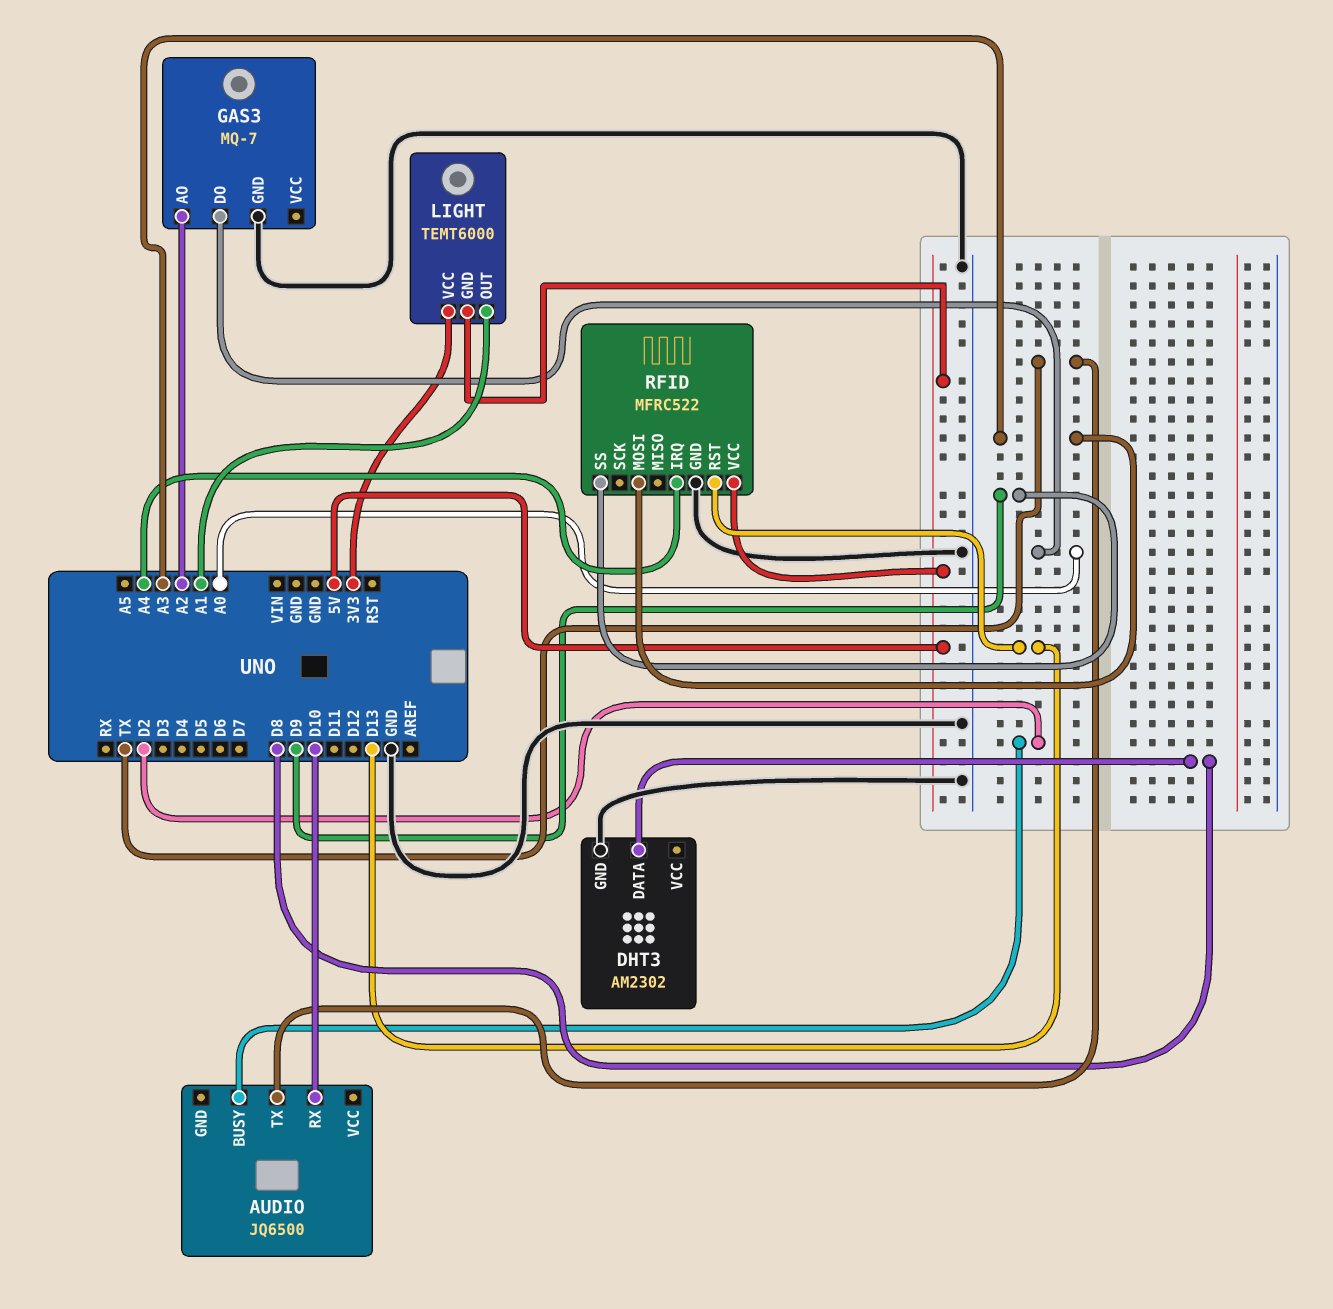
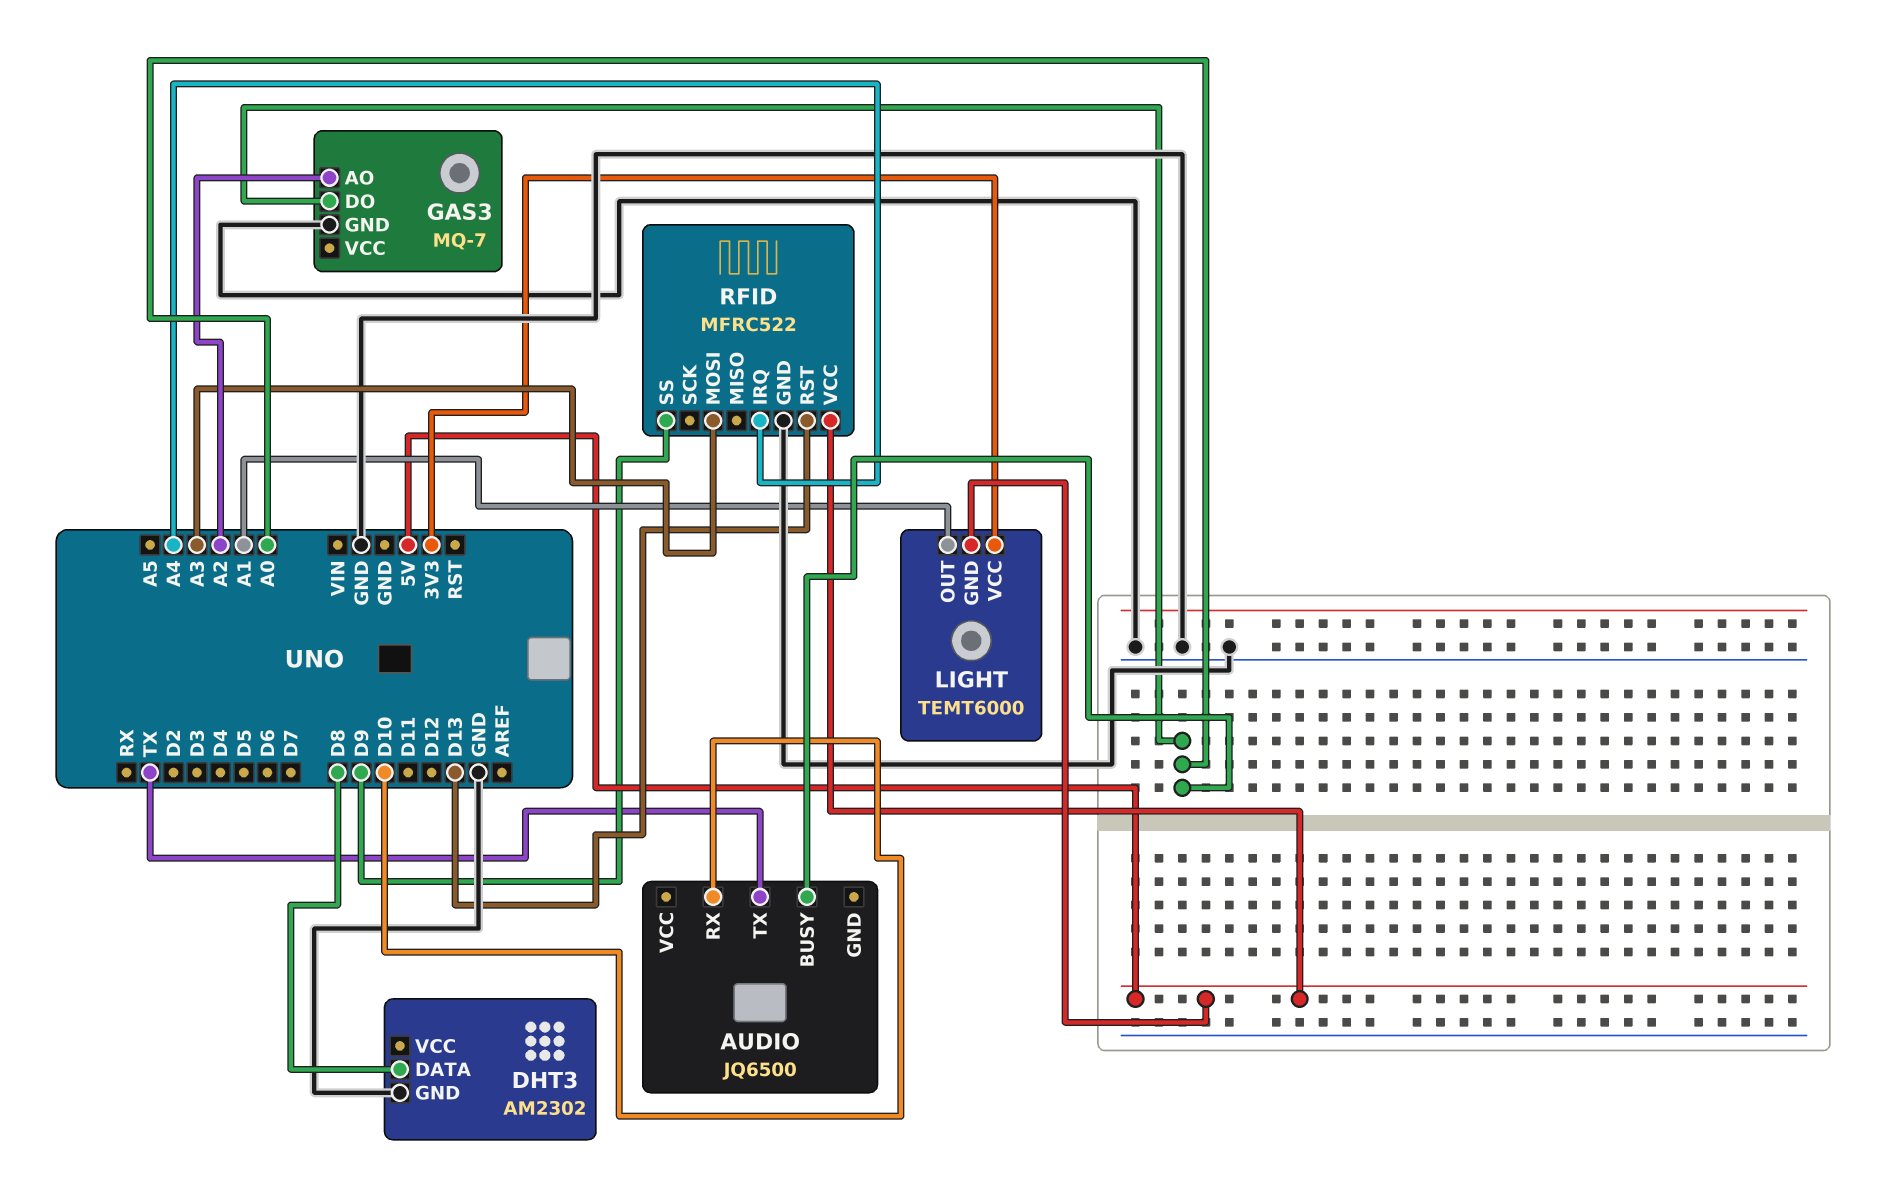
AUDIO pin BUSY: D2 -> A0

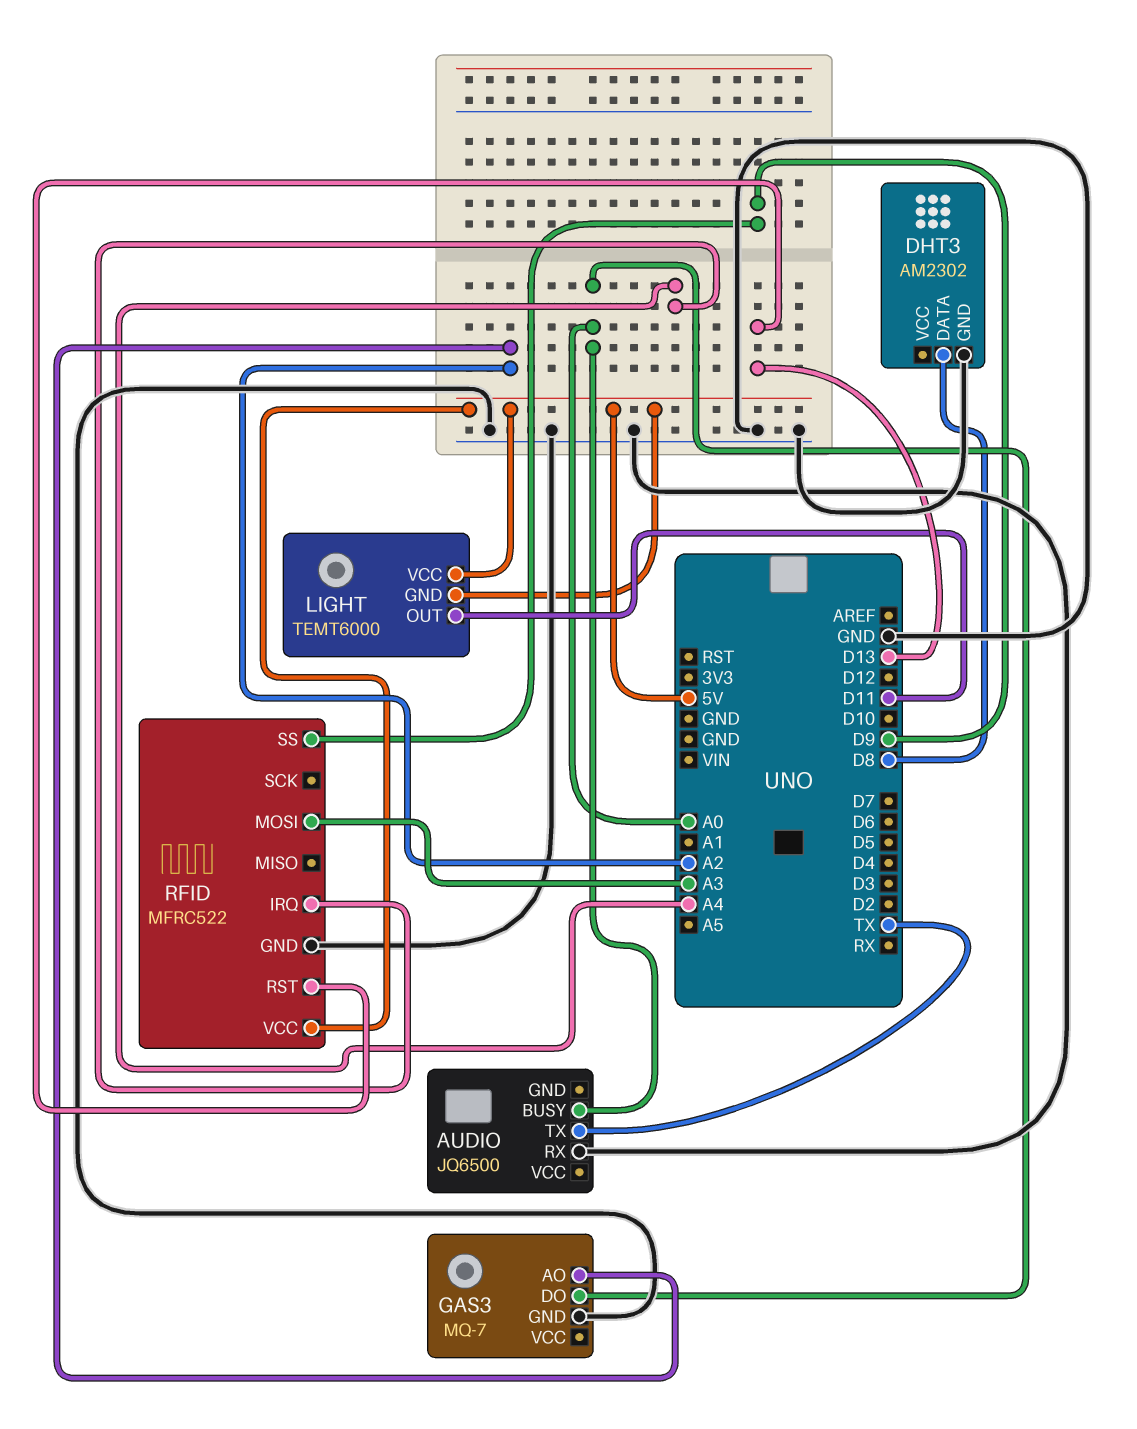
AUDIO pin RX: D10 -> GND
LIGHT pin OUT: A1 -> D11
LIGHT pin VCC: 3V3 -> 5V

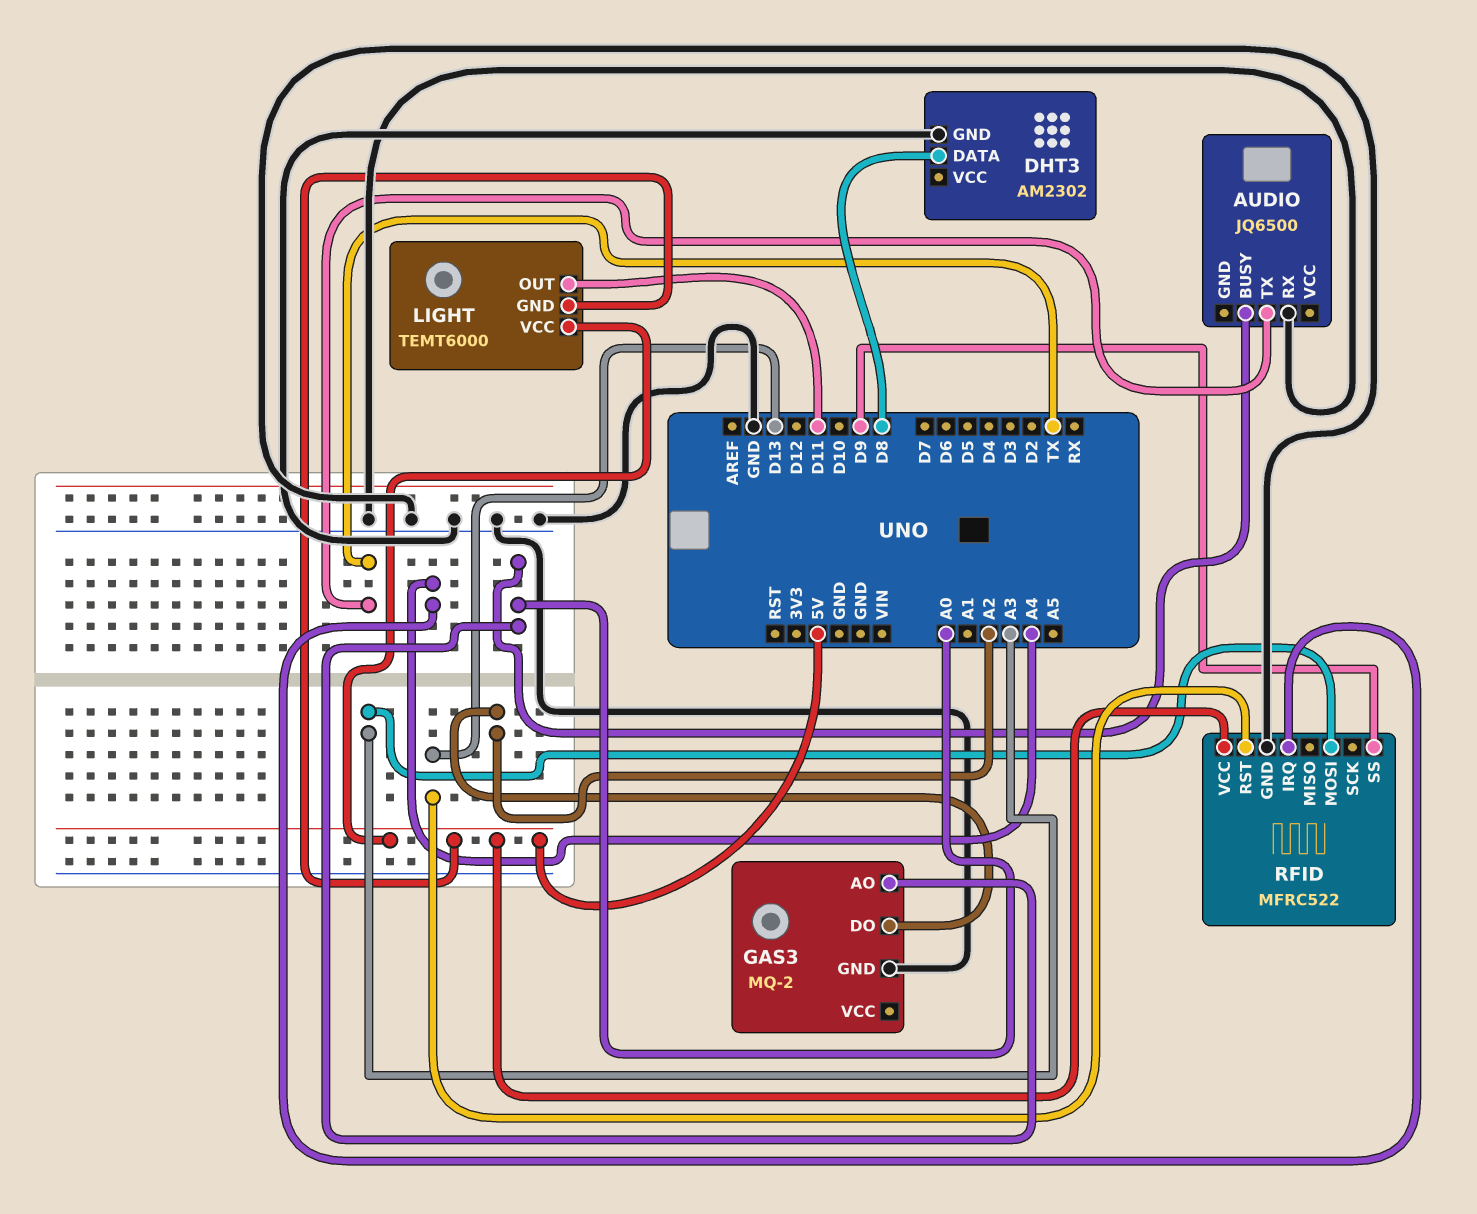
GAS3: MQ-7 -> MQ-2
GAS3 pin AO: A2 -> A0
GAS3 pin DO: A0 -> A2

